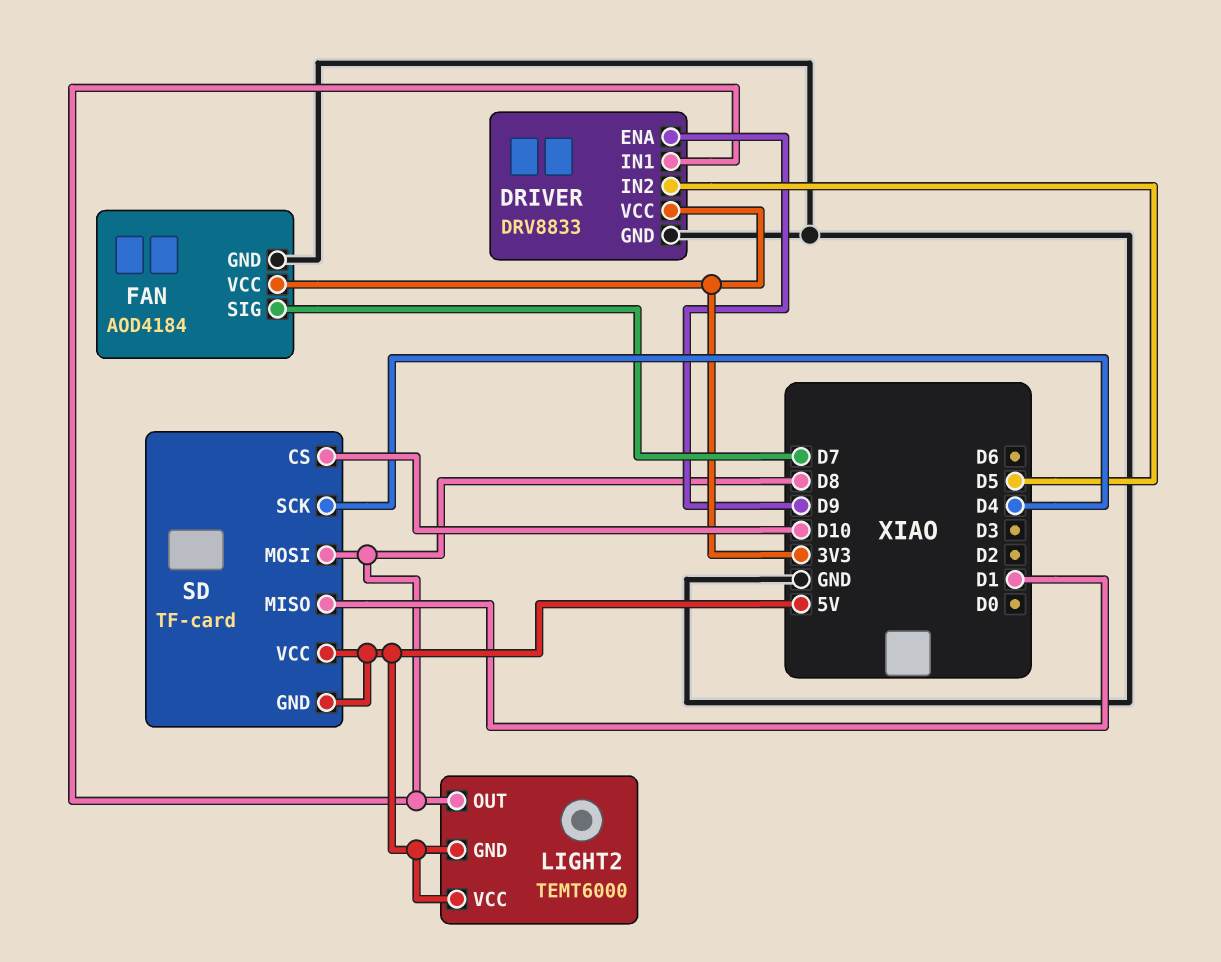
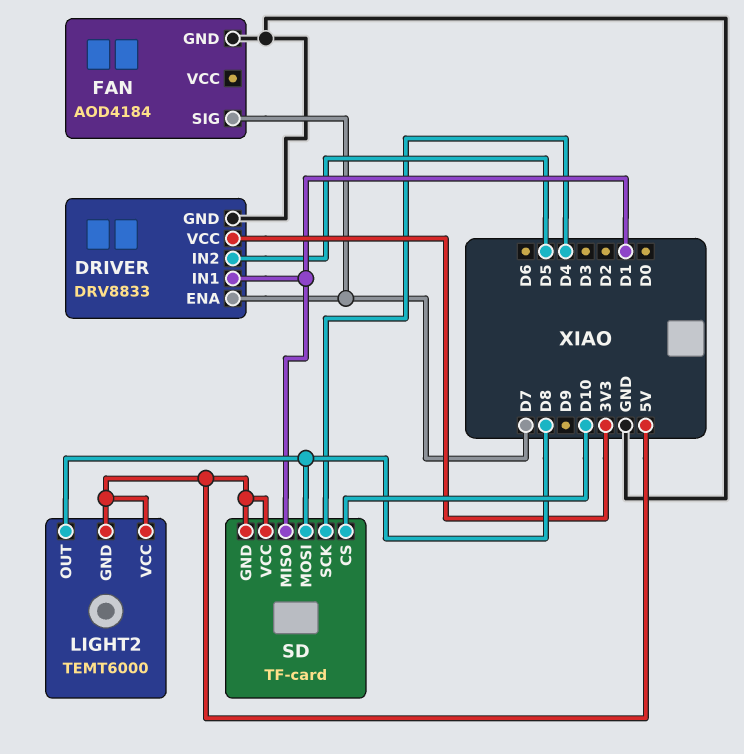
DRIVER pin ENA: D9 -> D7
DRIVER pin IN1: D8 -> D1
FAN pin VCC: 3V3 -> none

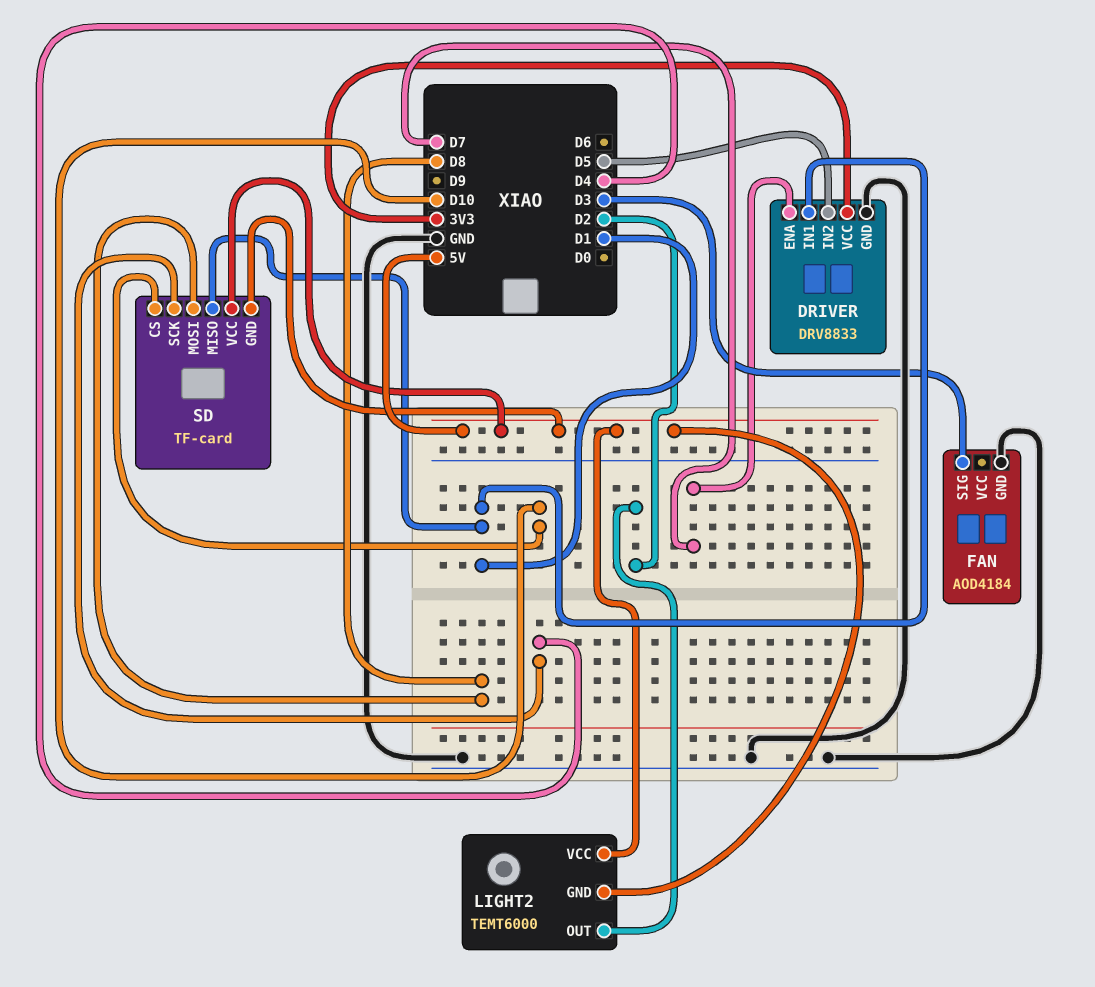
FAN pin SIG: D7 -> D3
LIGHT2 pin OUT: D8 -> D2

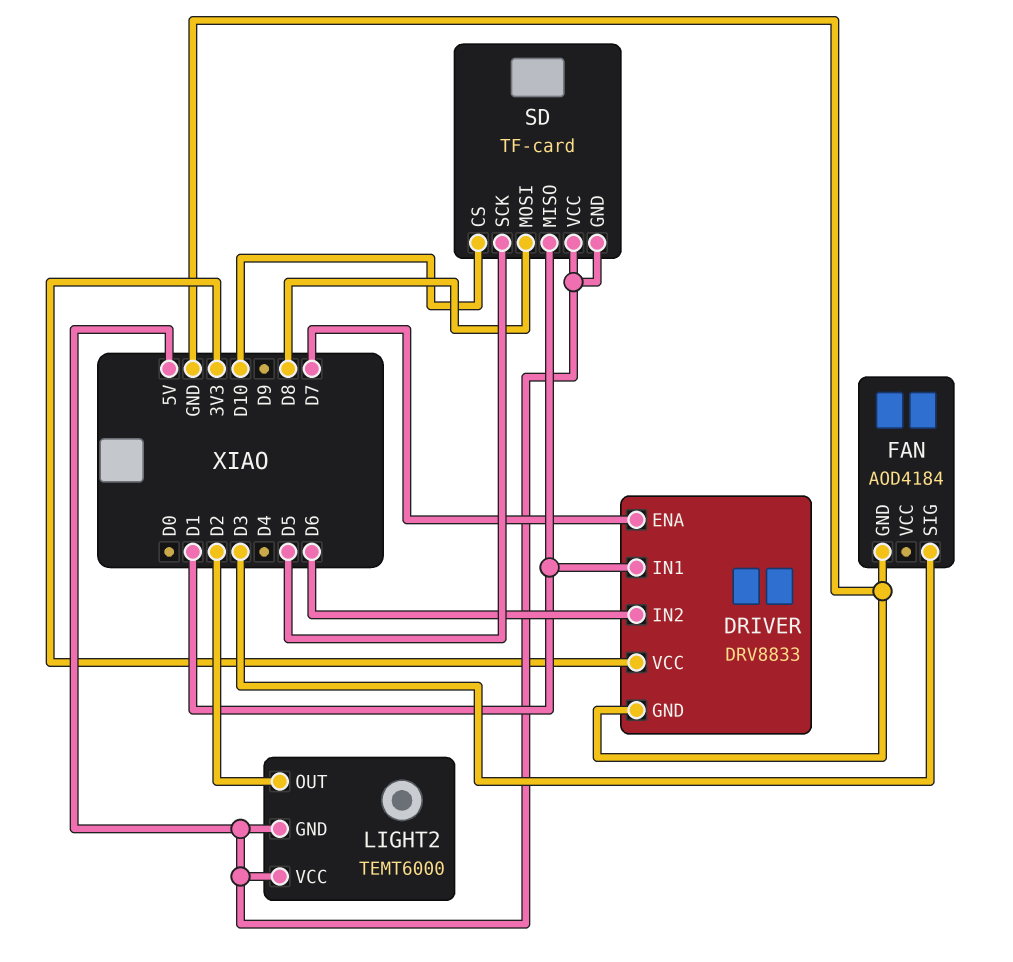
DRIVER pin IN2: D5 -> D6
SD pin SCK: D4 -> D5

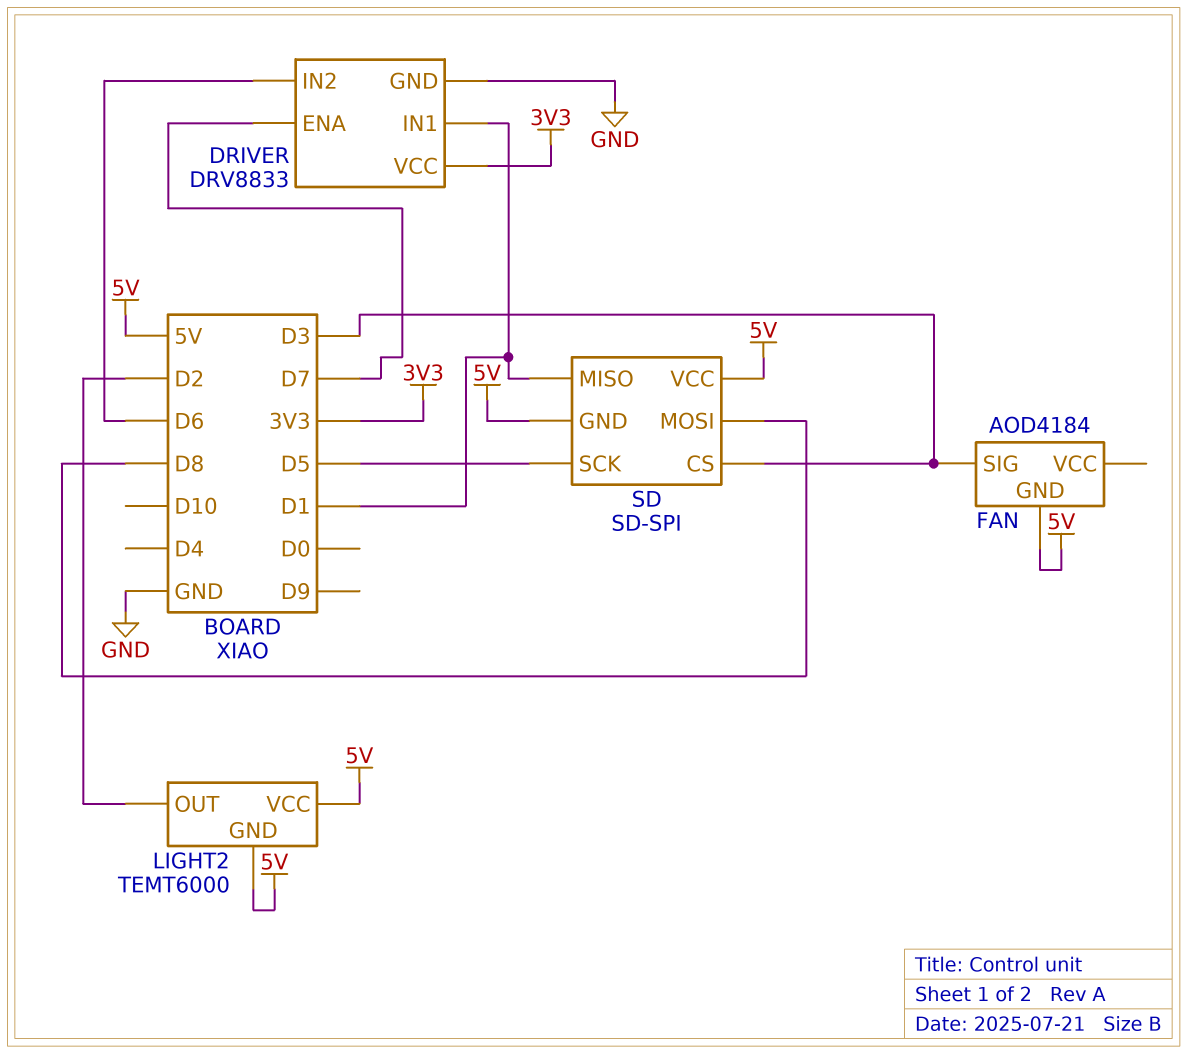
FAN pin GND: GND -> 5V
SD: TF-card -> SD-SPI
SD pin CS: D10 -> D3

